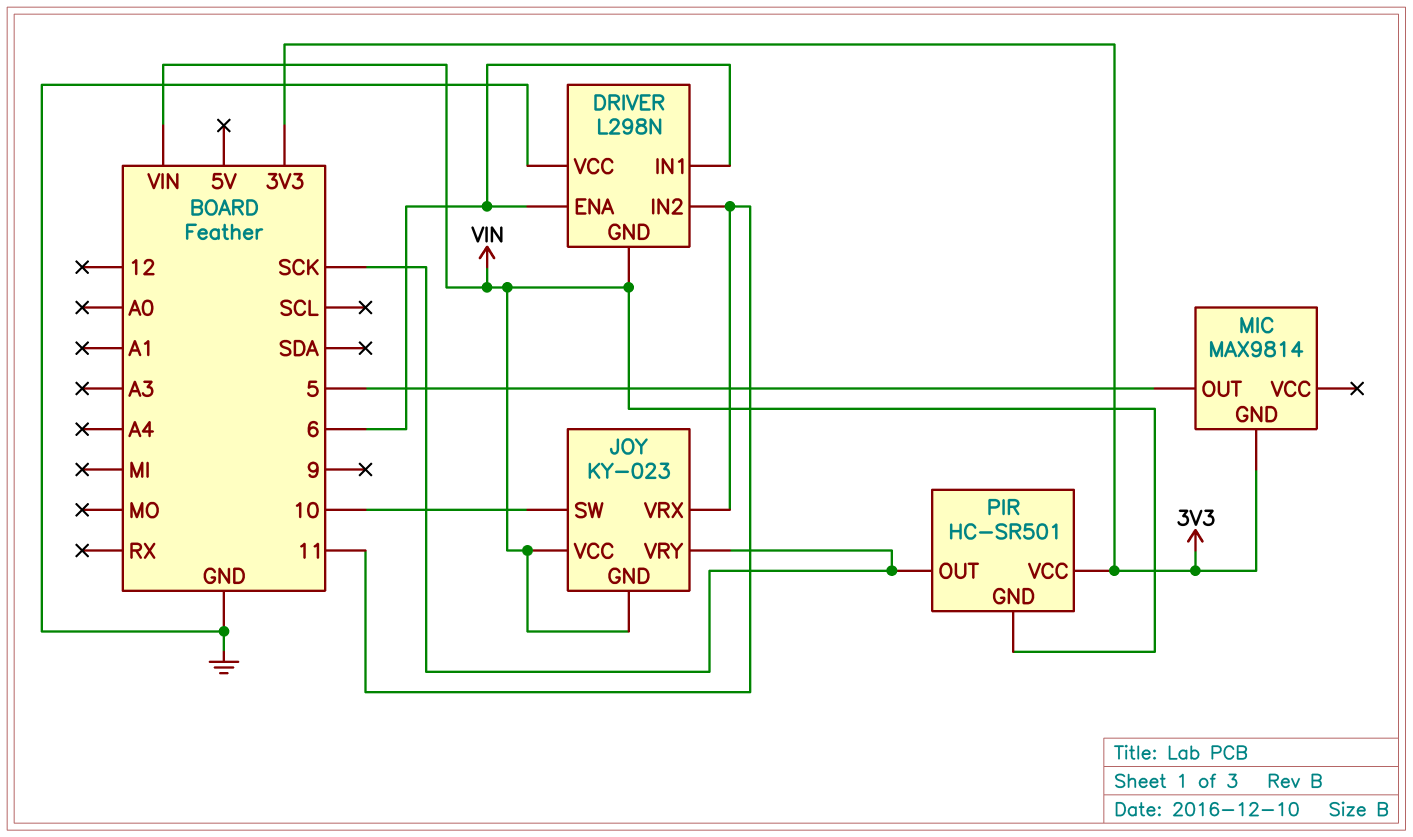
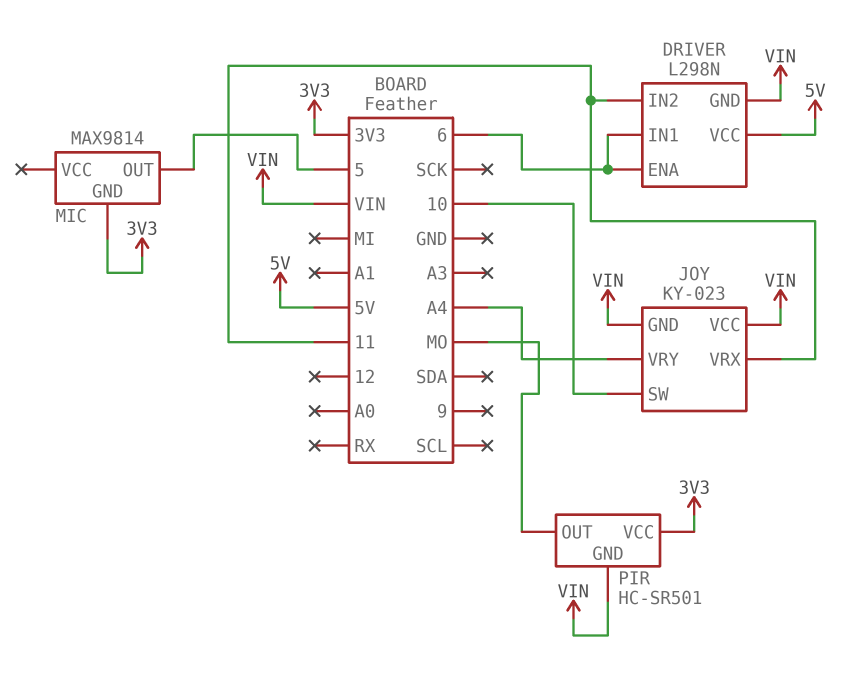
DRIVER pin VCC: GND -> 5V
JOY pin VRY: SCK -> A4
PIR pin OUT: SCK -> MO

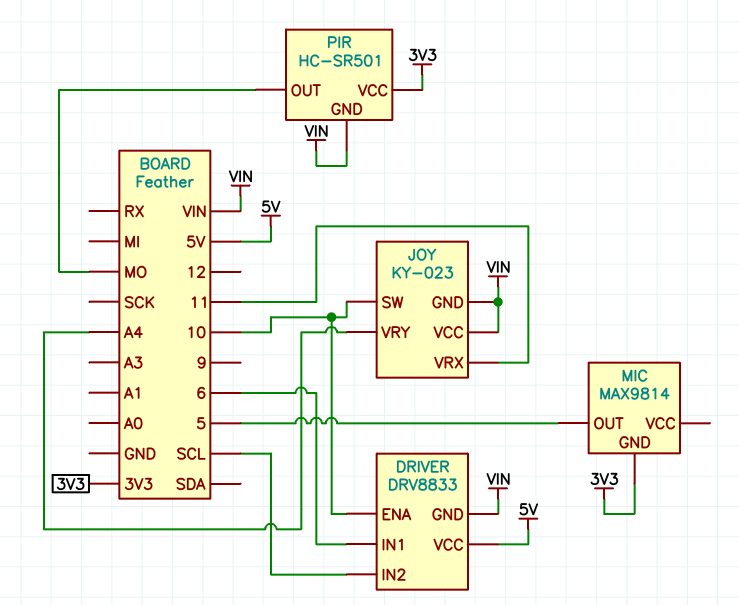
DRIVER: L298N -> DRV8833
DRIVER pin ENA: 6 -> 10
DRIVER pin IN2: 11 -> SCL

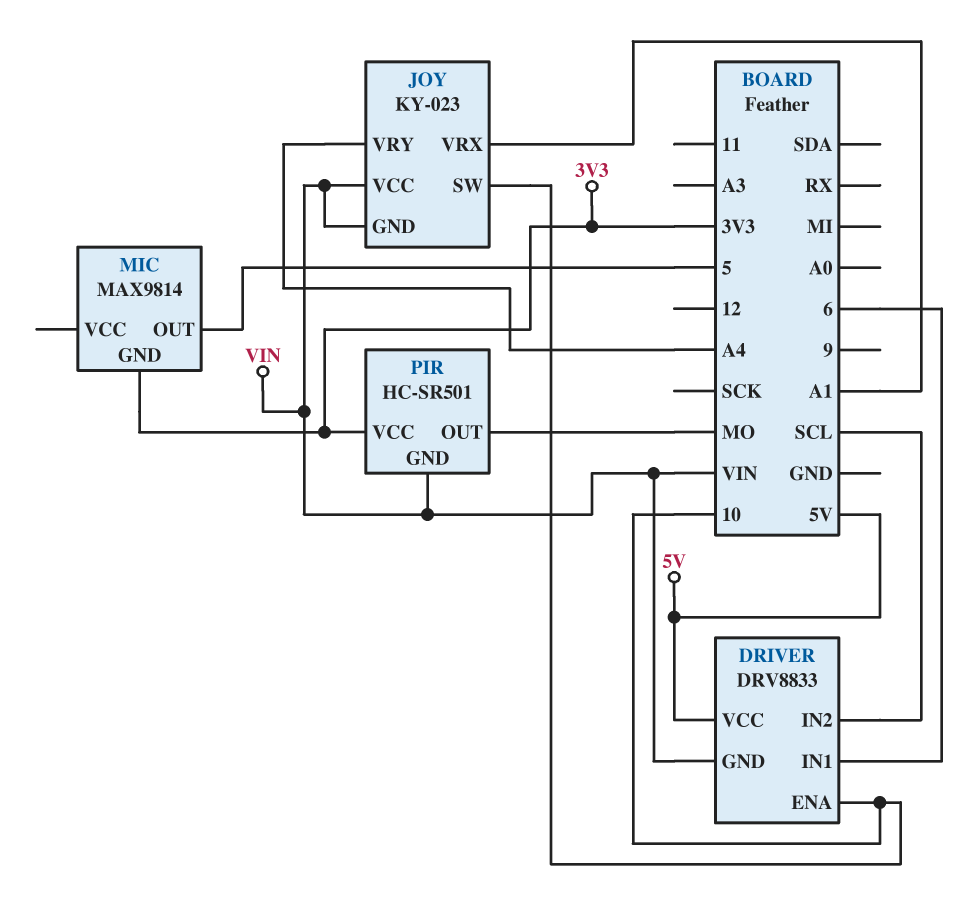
JOY pin VRX: 11 -> A1

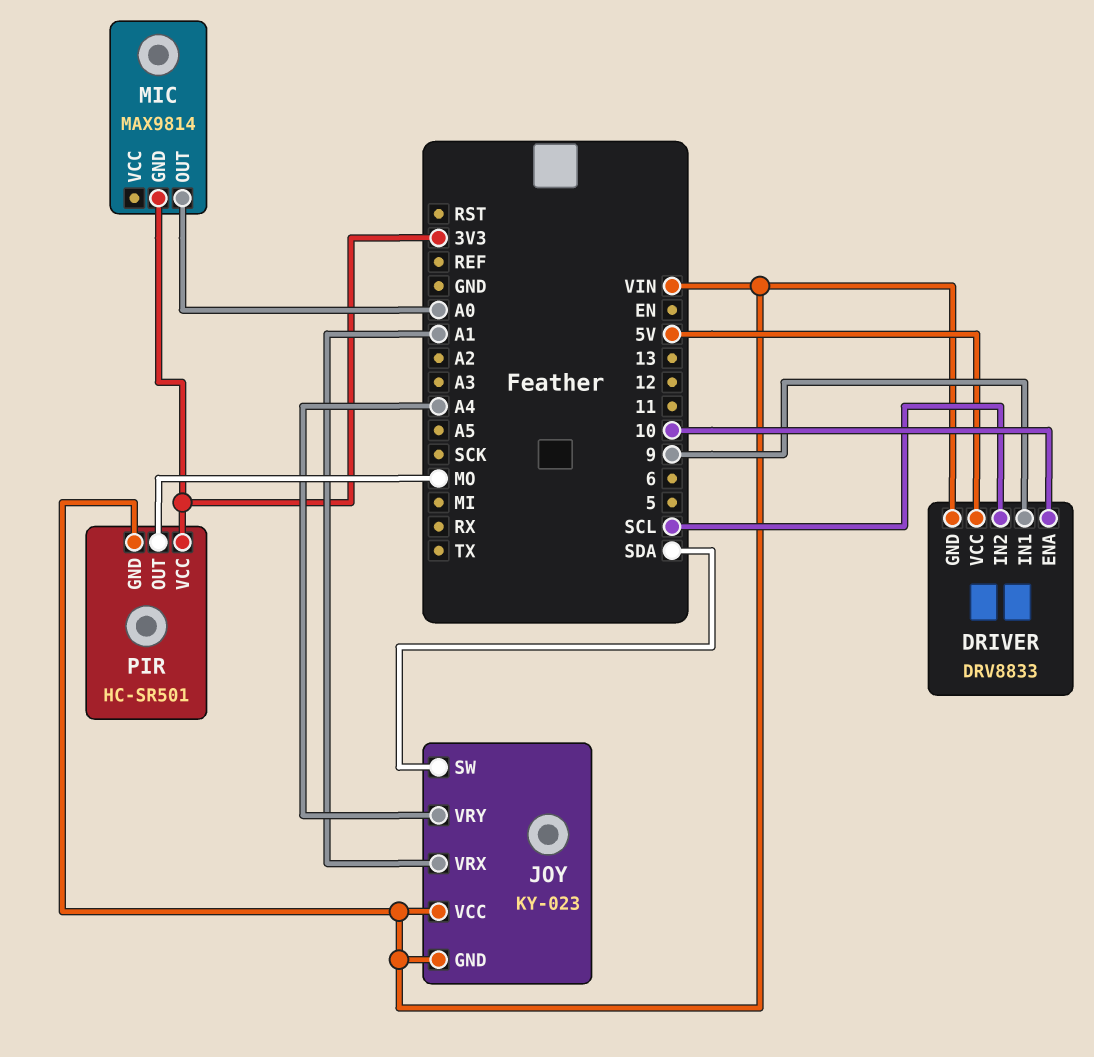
DRIVER pin IN1: 6 -> 9
JOY pin SW: 10 -> SDA
MIC pin OUT: 5 -> A0

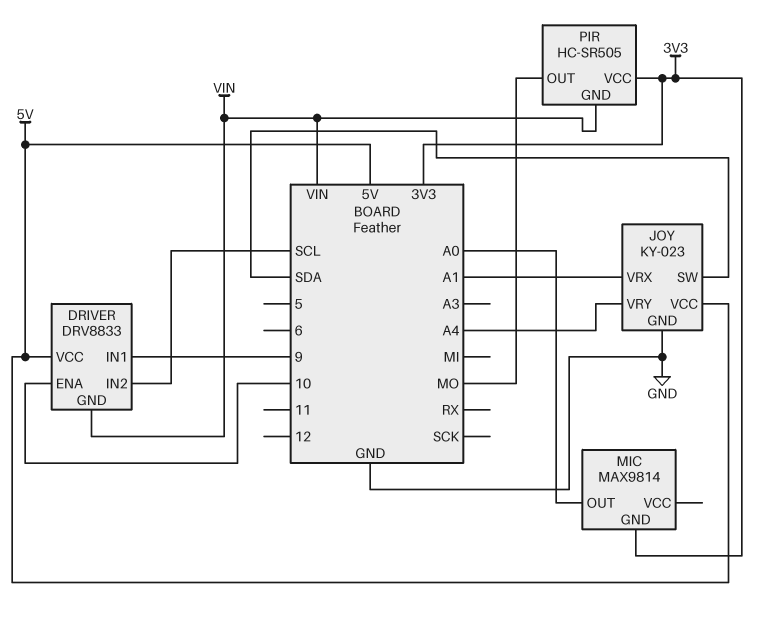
JOY pin GND: VIN -> GND
JOY pin VCC: VIN -> 5V
PIR: HC-SR501 -> HC-SR505

